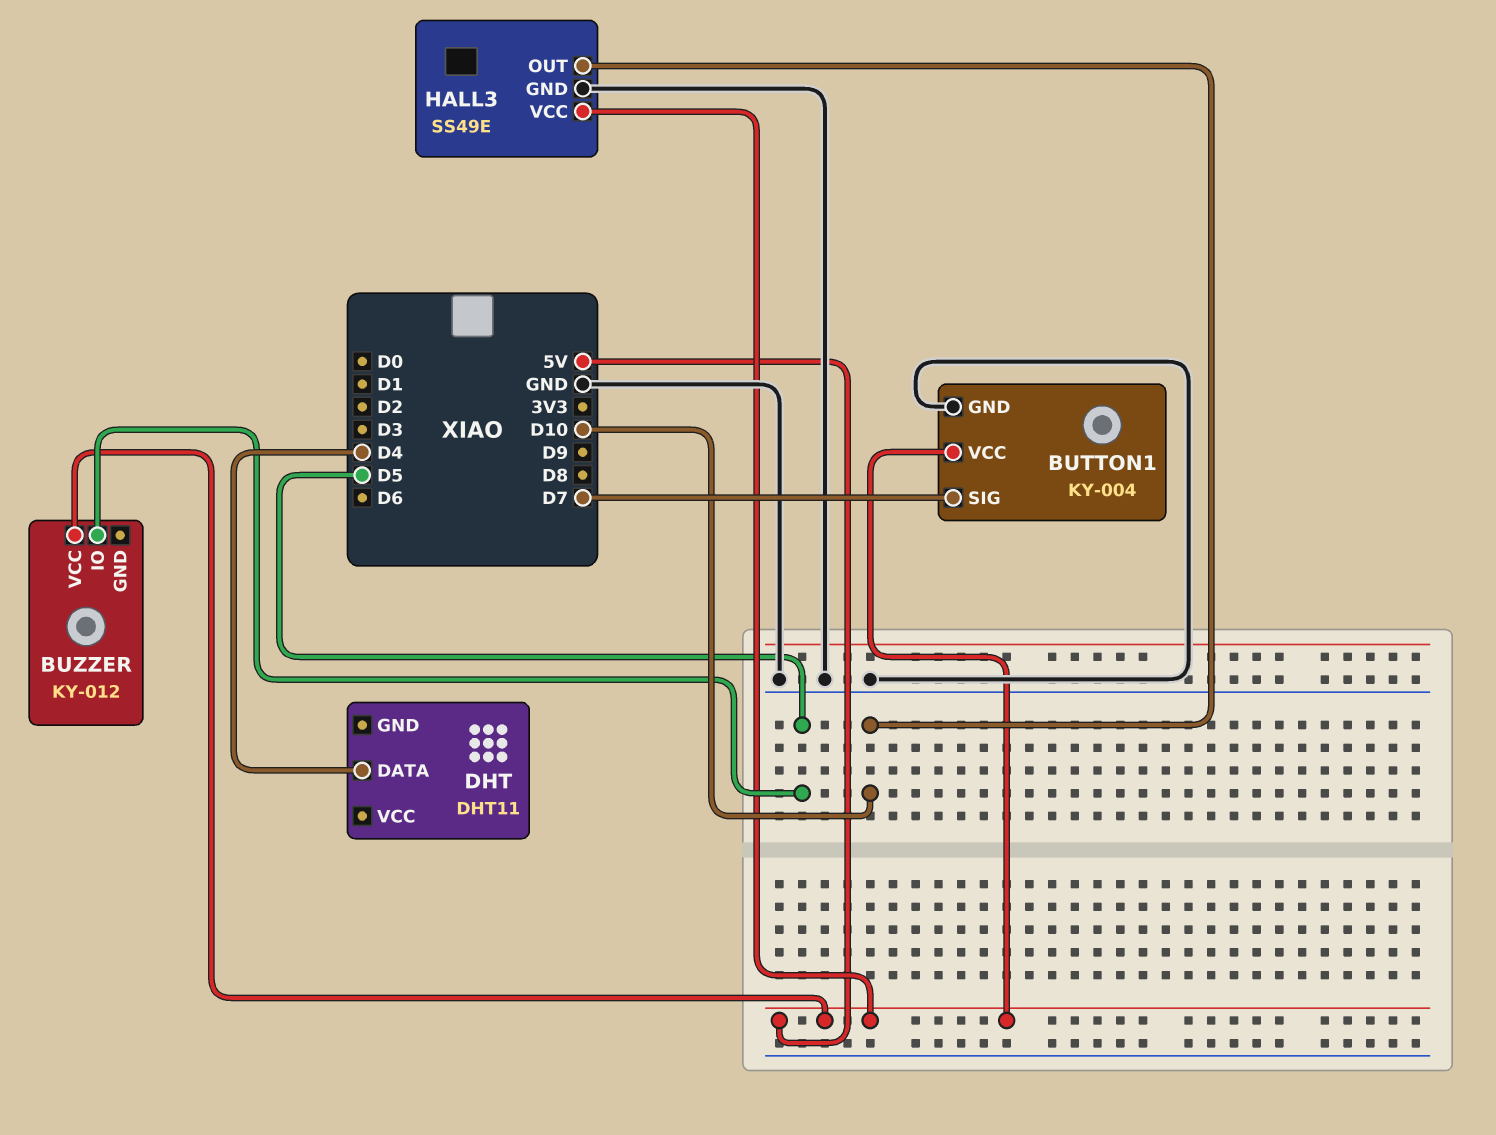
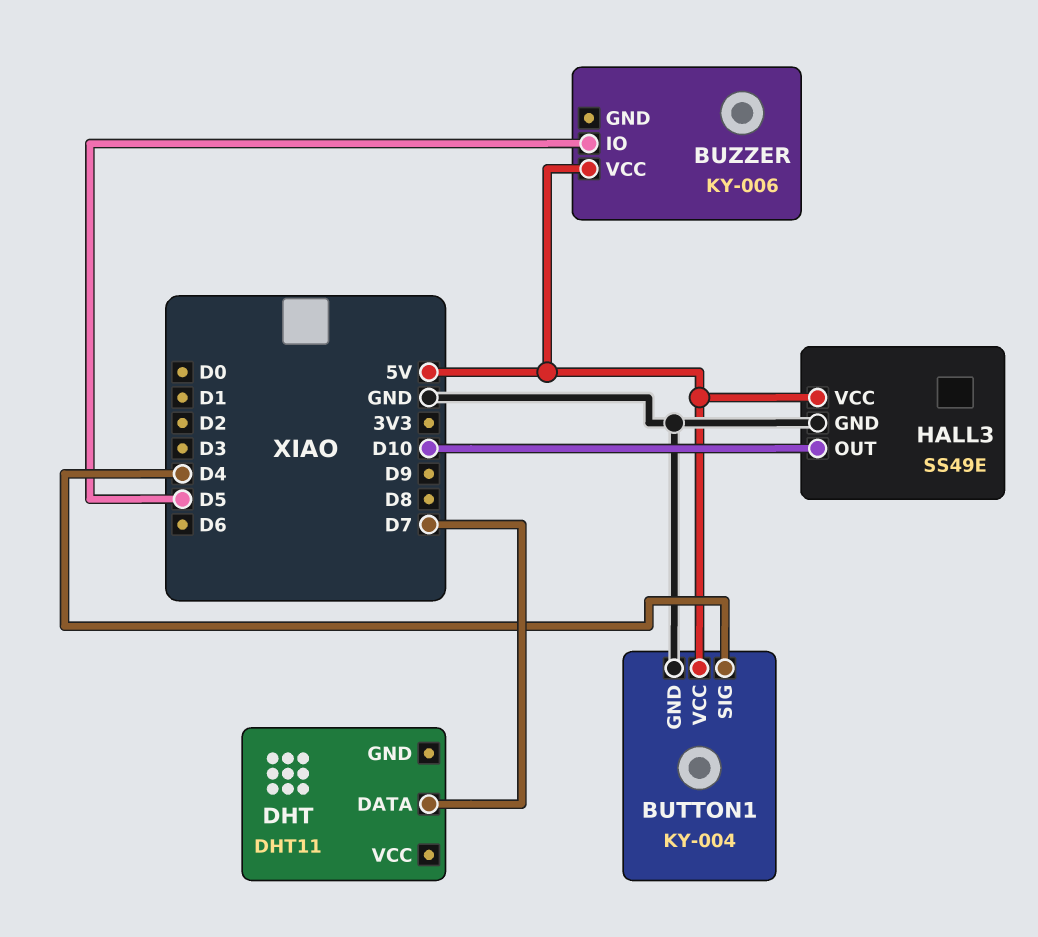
BUTTON1 pin SIG: D7 -> D4
BUZZER: KY-012 -> KY-006
DHT pin DATA: D4 -> D7

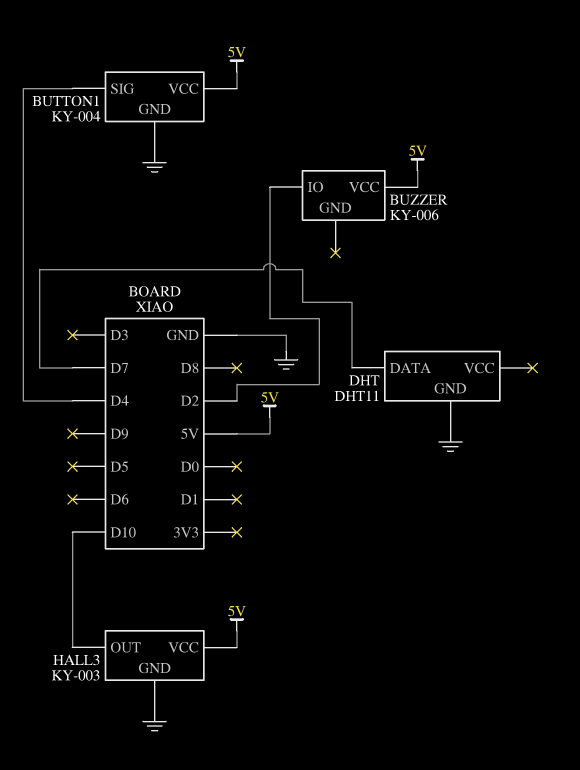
BUZZER pin IO: D5 -> D2
DHT pin GND: none -> GND
HALL3: SS49E -> KY-003

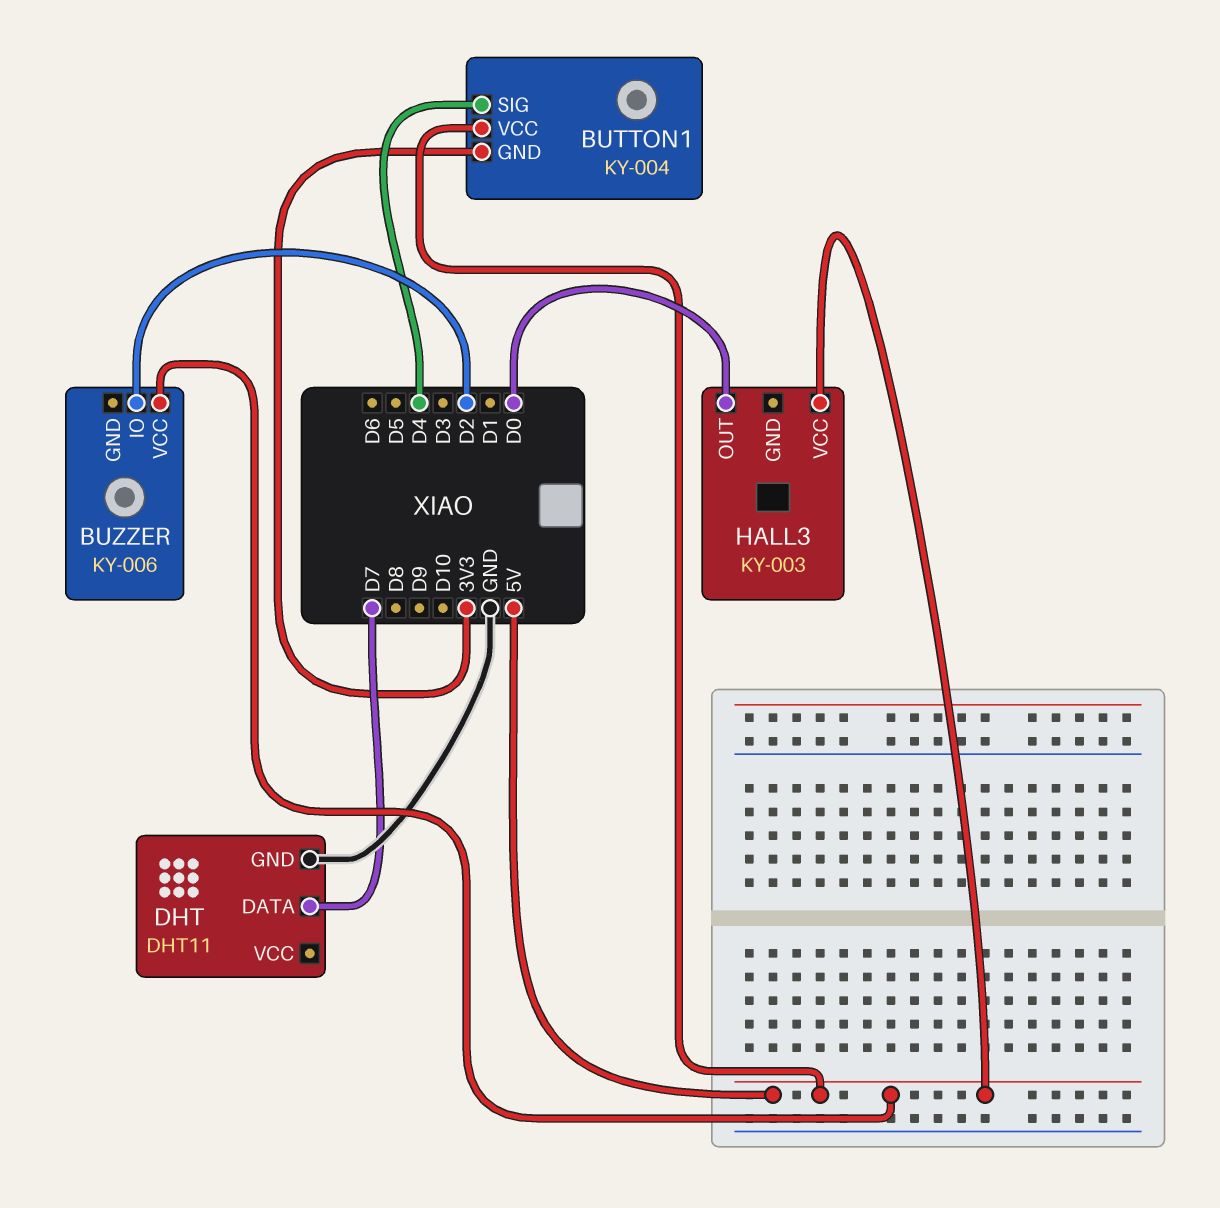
BUTTON1 pin GND: GND -> 3V3
HALL3 pin GND: GND -> none
HALL3 pin OUT: D10 -> D0

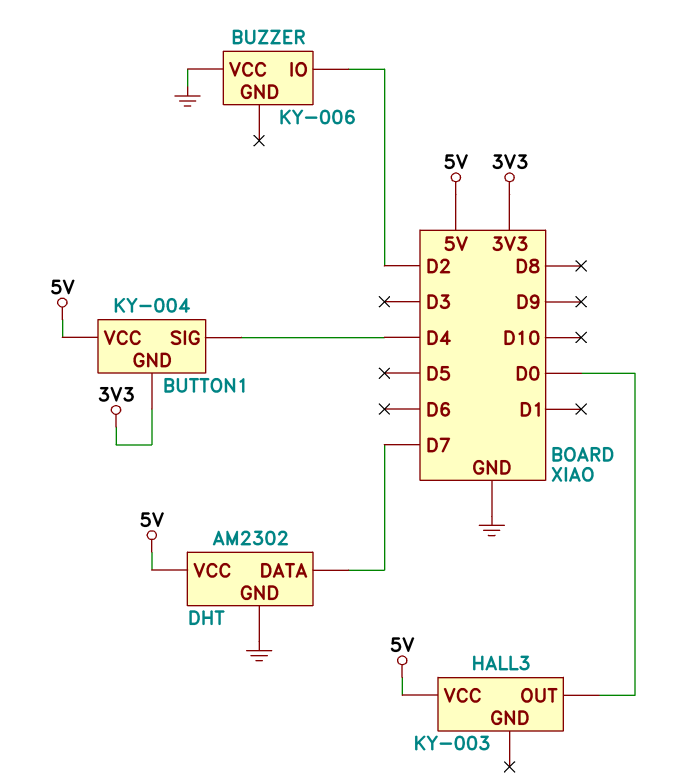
BUZZER pin VCC: 5V -> GND
DHT: DHT11 -> AM2302
DHT pin VCC: none -> 5V

